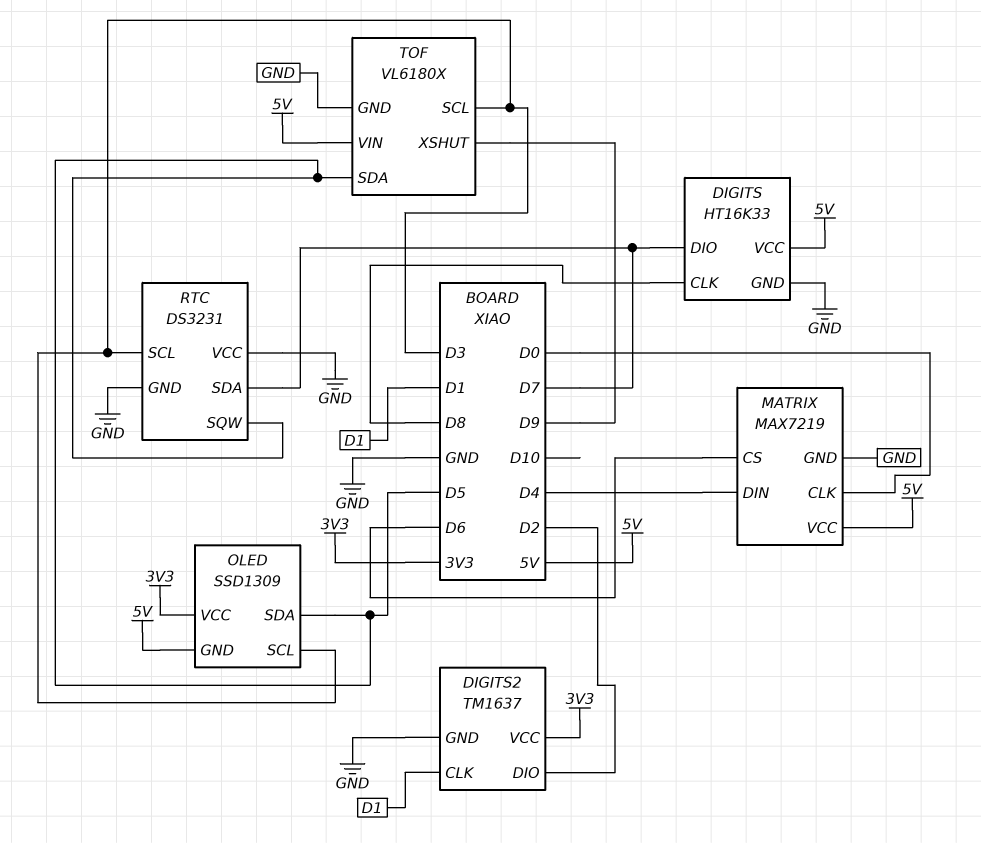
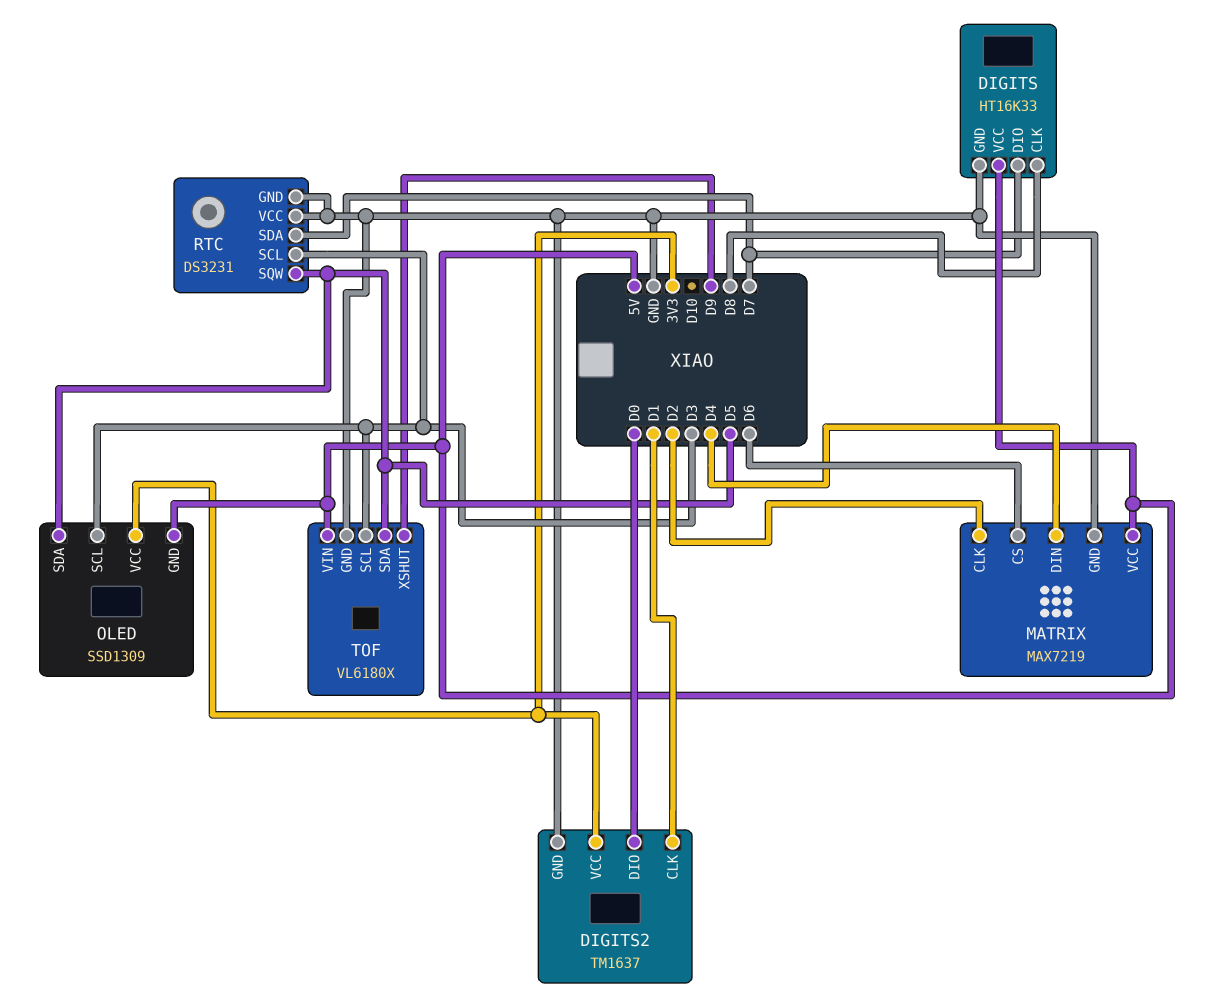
DIGITS2 pin DIO: D2 -> D0
MATRIX pin CLK: D0 -> D2

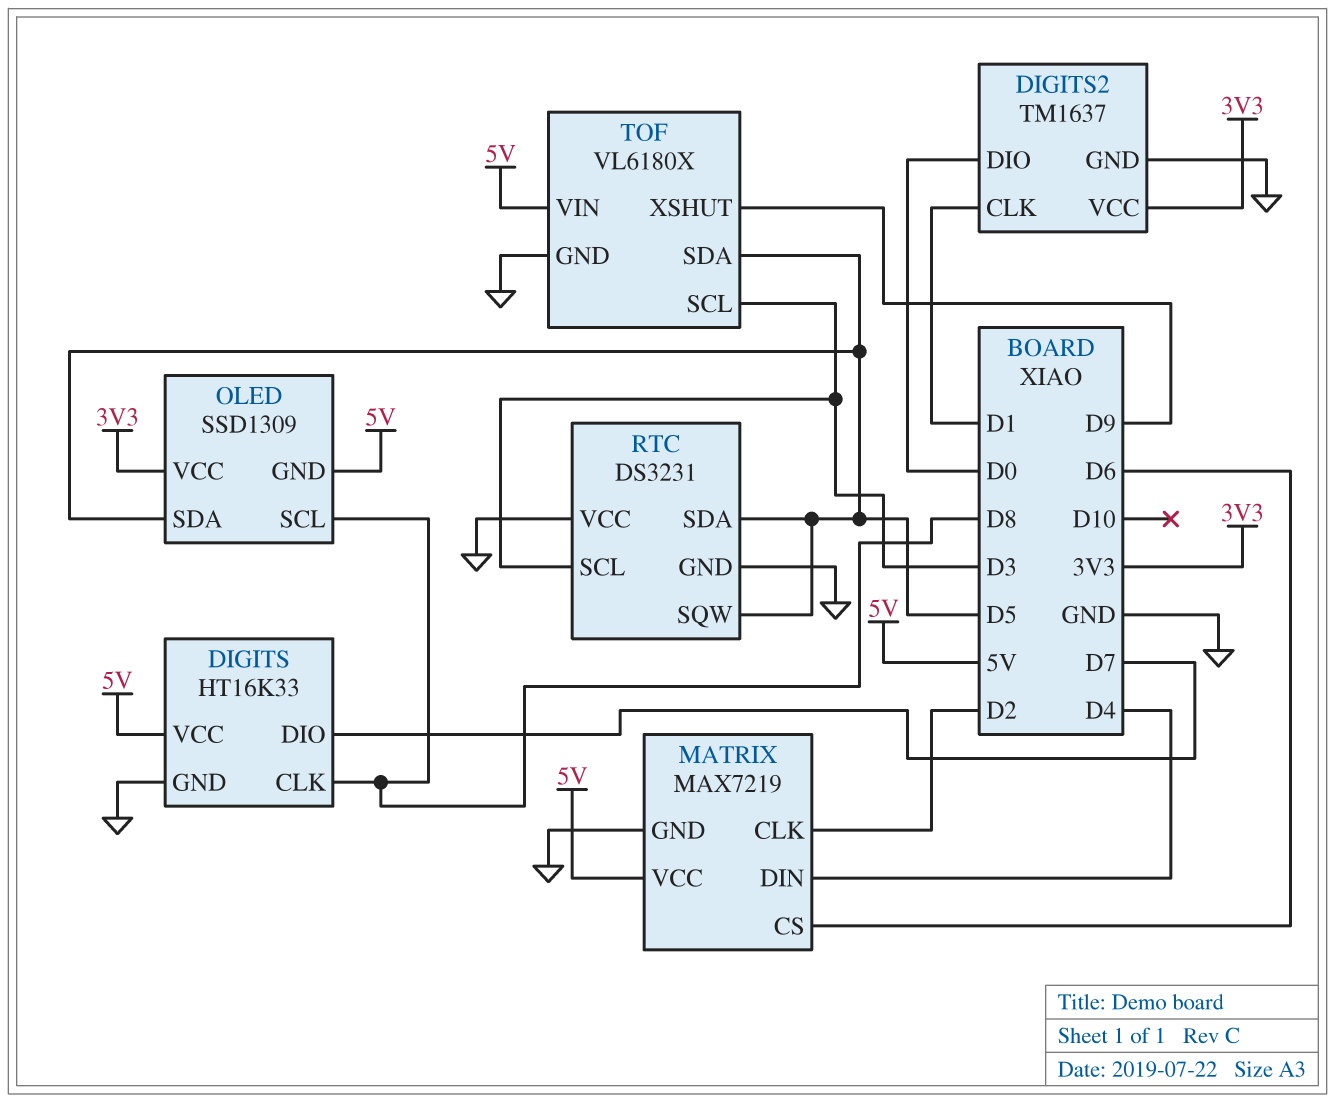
OLED pin SCL: D3 -> D8
RTC pin SDA: D7 -> D5

